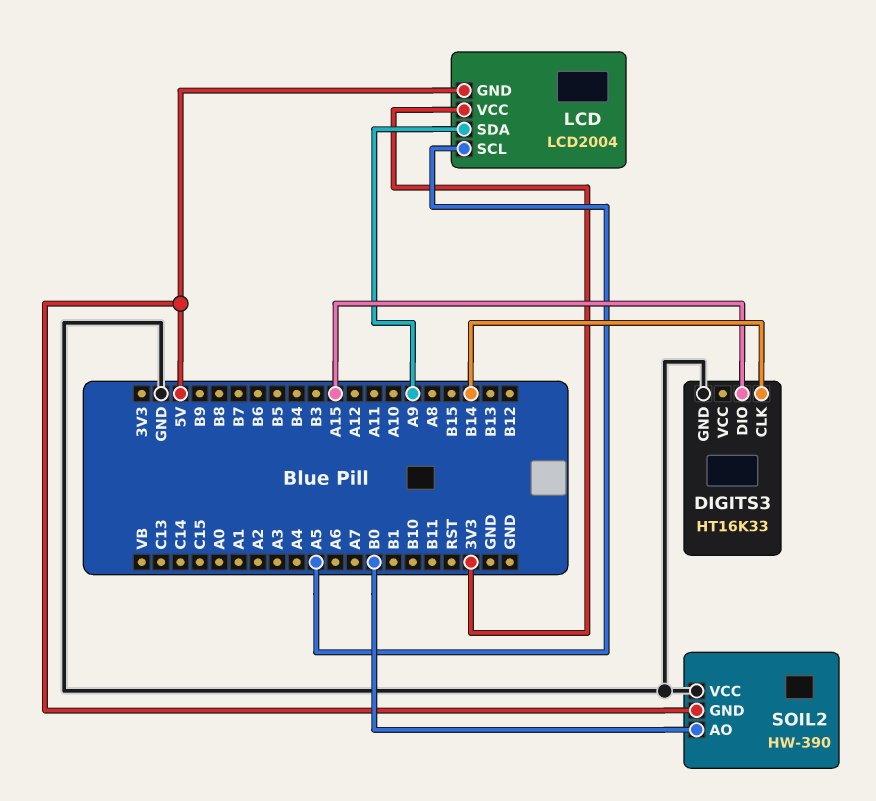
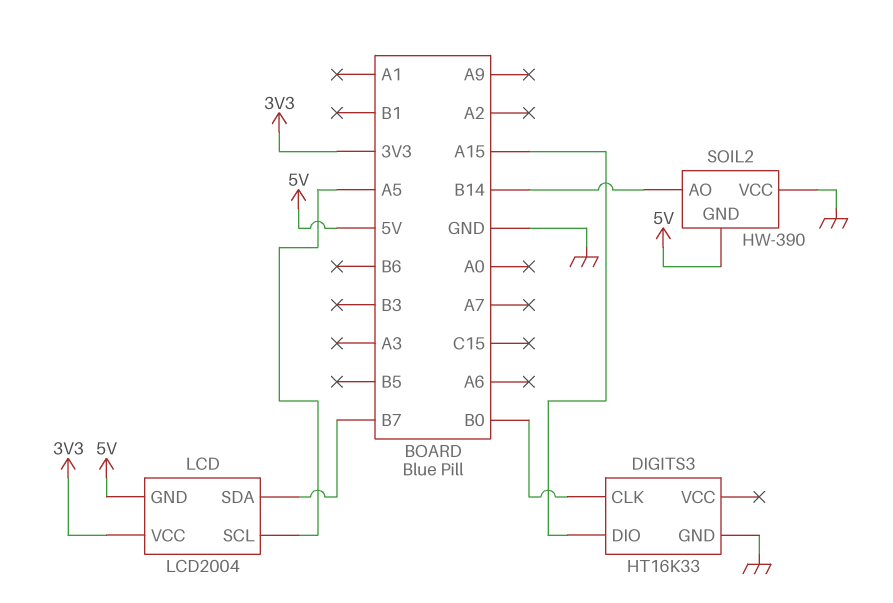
DIGITS3 pin CLK: B14 -> B0
LCD pin SDA: A9 -> B7
SOIL2 pin AO: B0 -> B14

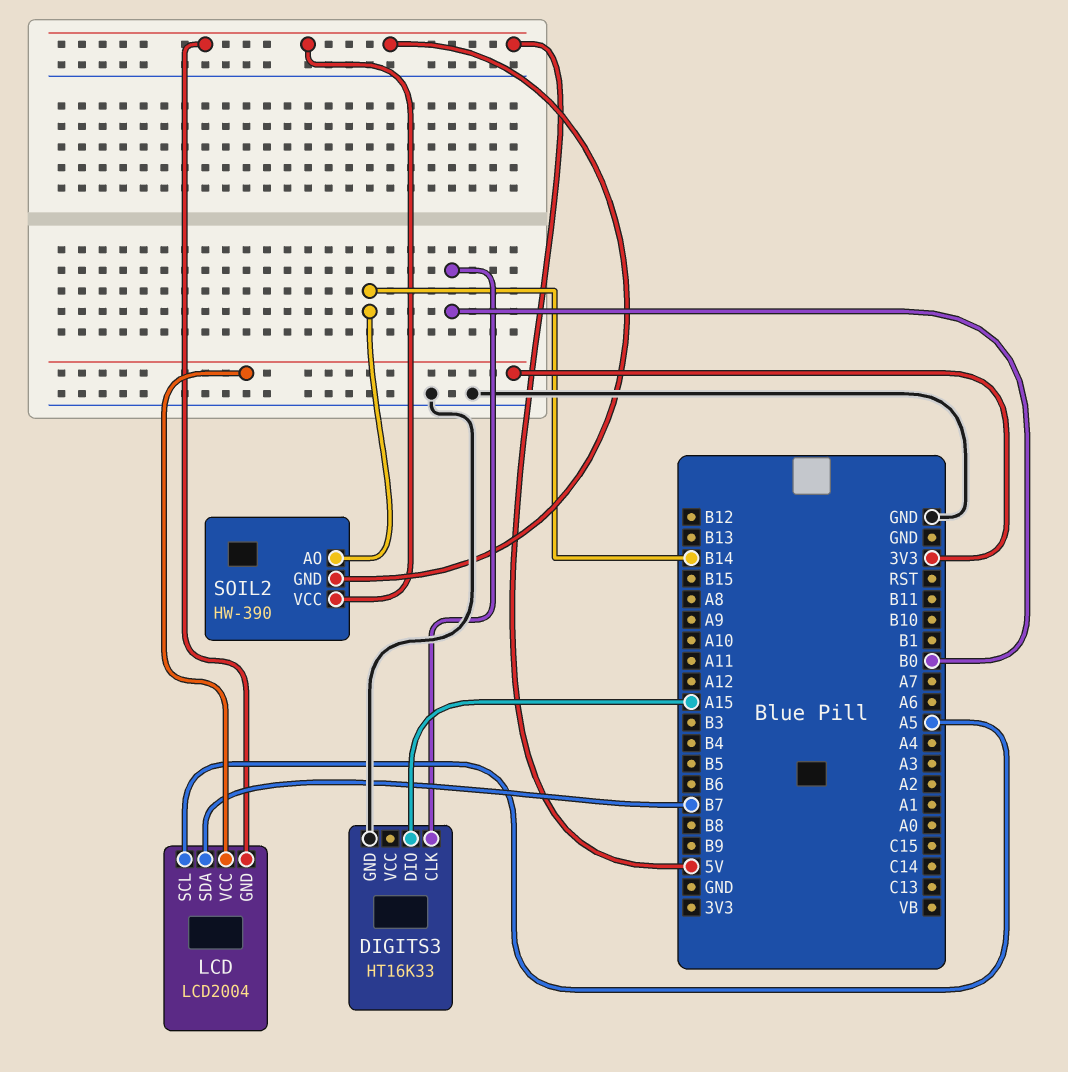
SOIL2 pin VCC: GND -> 5V

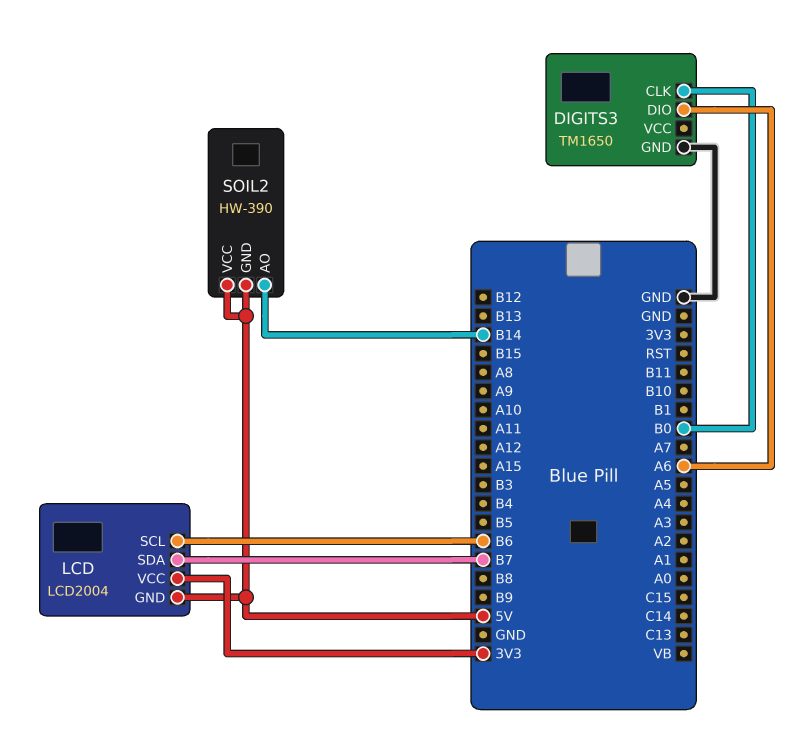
DIGITS3: HT16K33 -> TM1650
DIGITS3 pin DIO: A15 -> A6
LCD pin SCL: A5 -> B6

